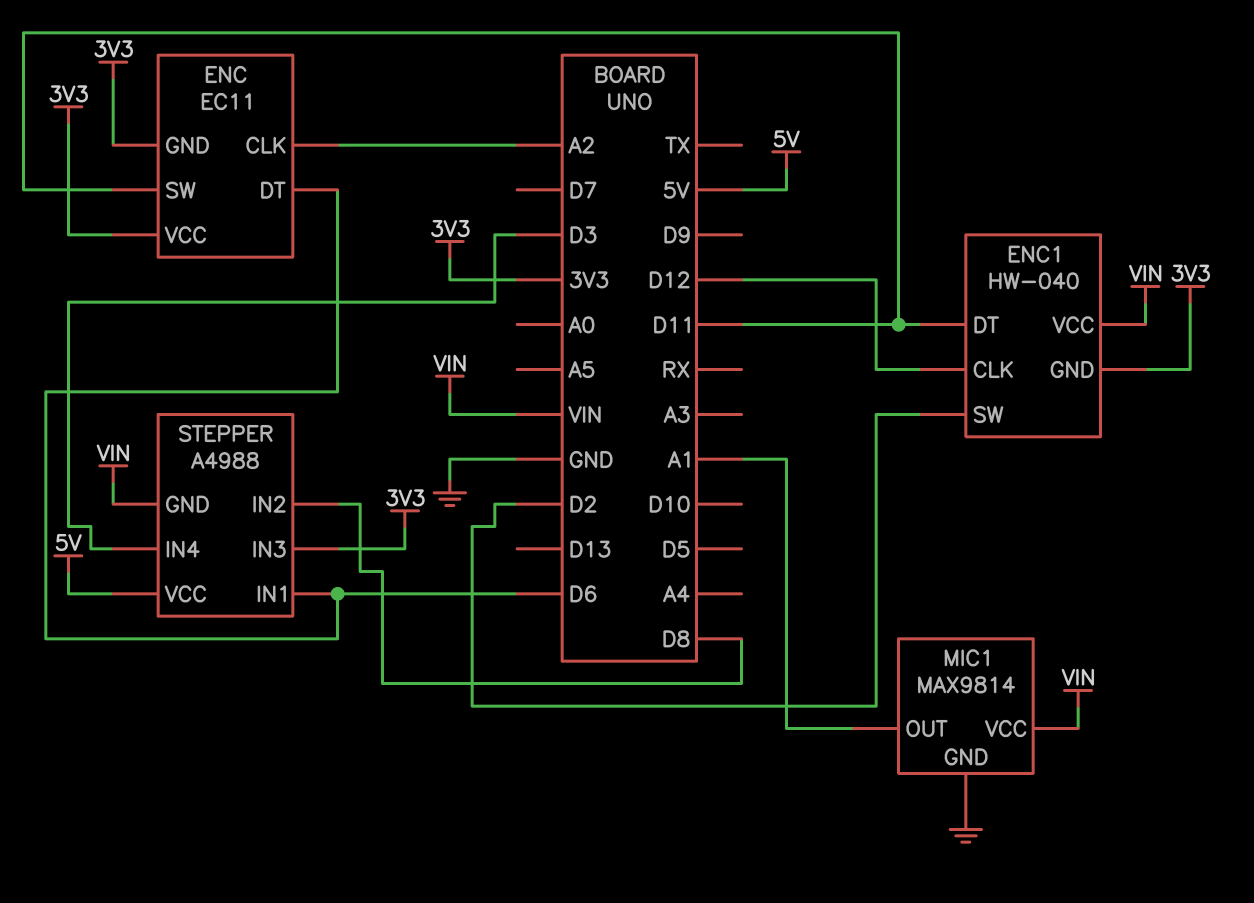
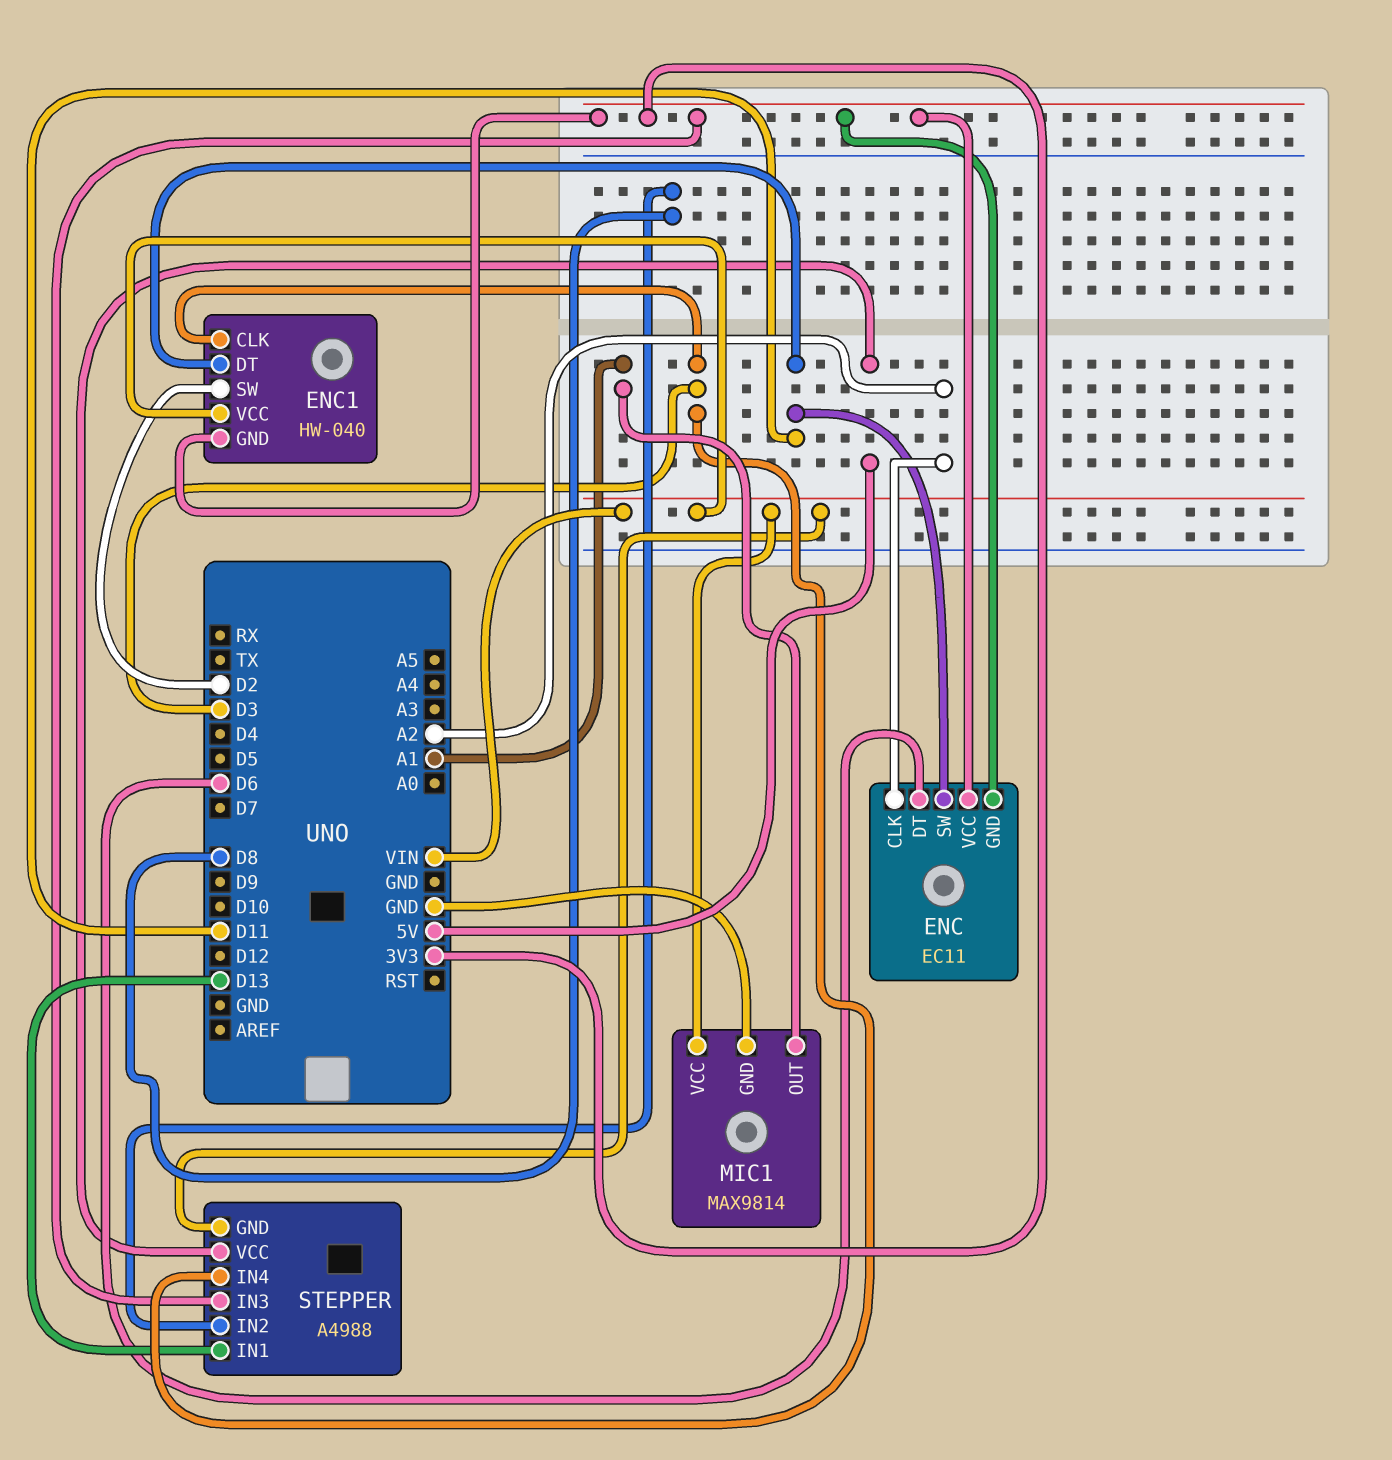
ENC1 pin CLK: D12 -> D3
STEPPER pin IN1: D6 -> D13

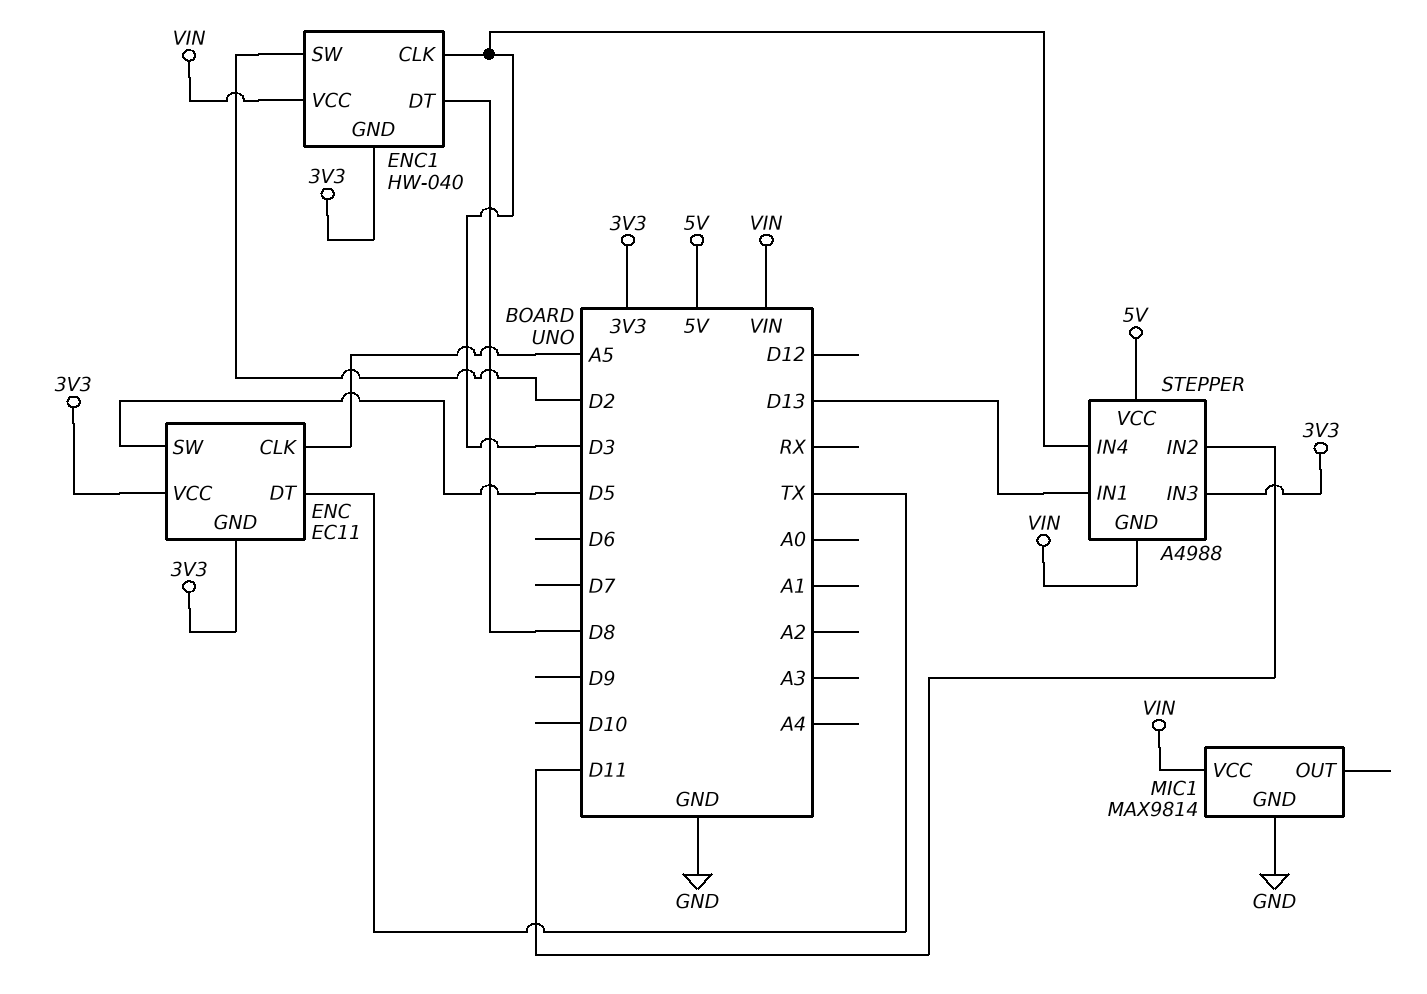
ENC pin CLK: A2 -> A5
ENC pin DT: D6 -> TX
ENC pin SW: D11 -> D5
ENC1 pin DT: D11 -> D8
MIC1 pin OUT: A1 -> none
STEPPER pin IN2: D8 -> D11

